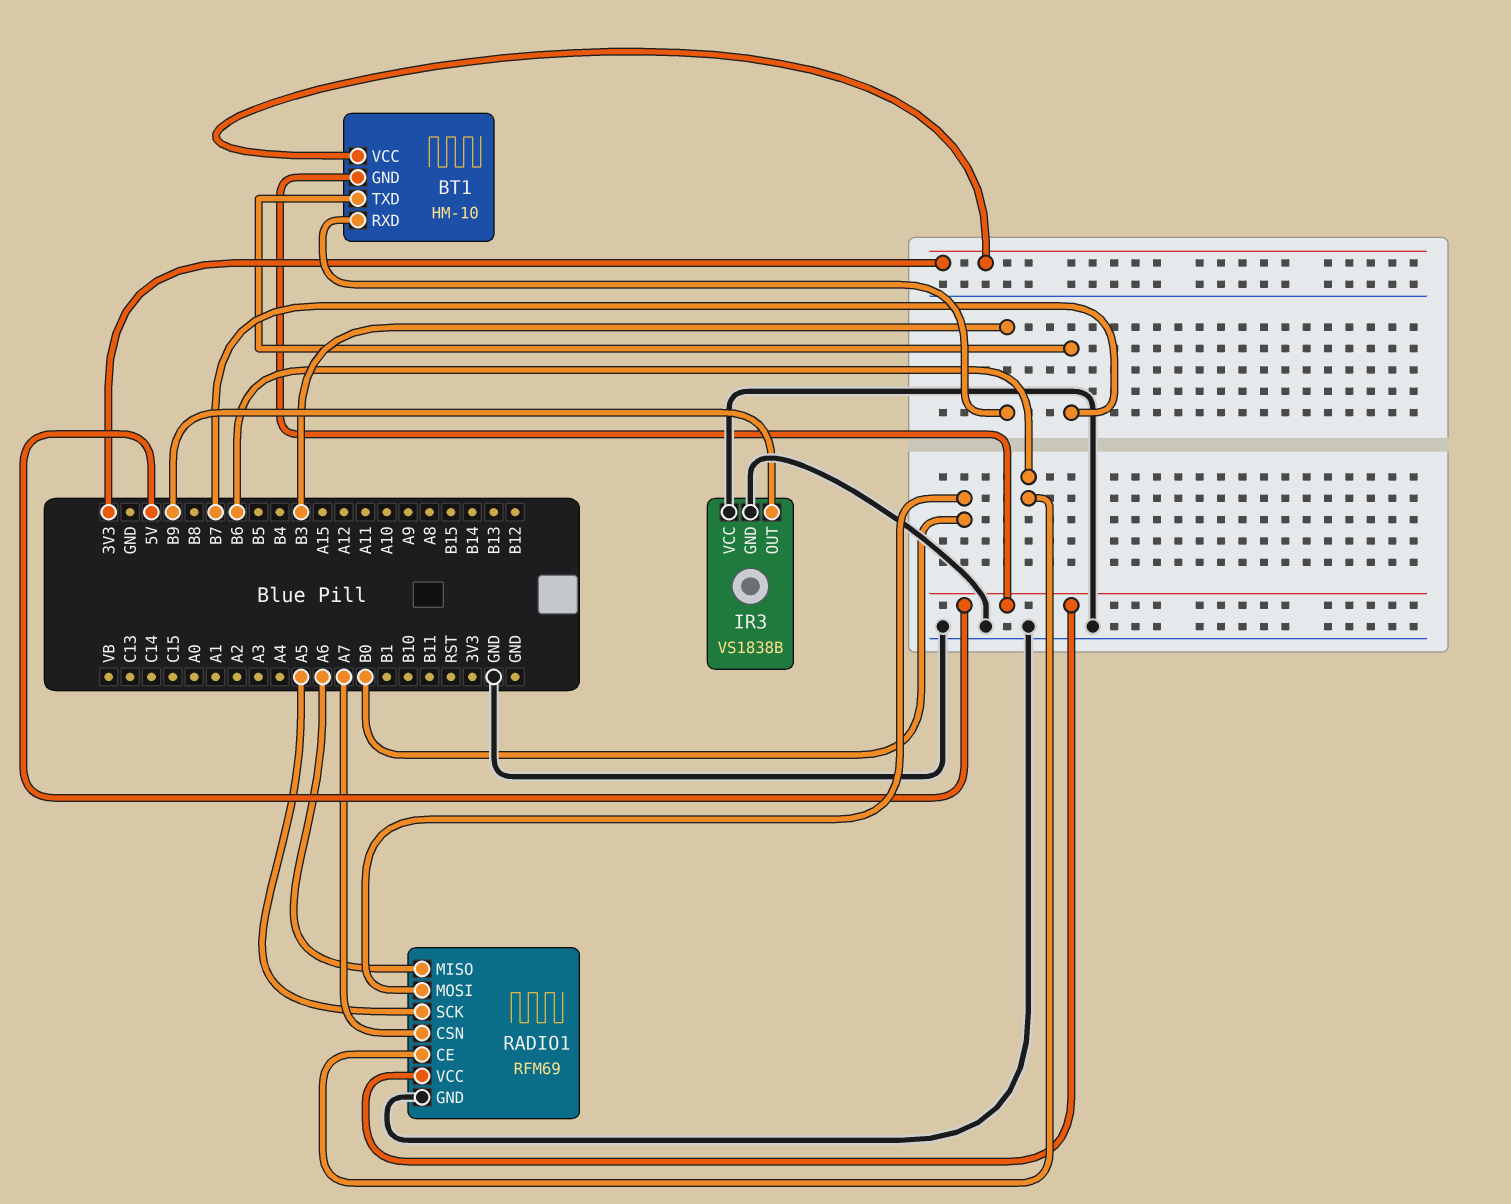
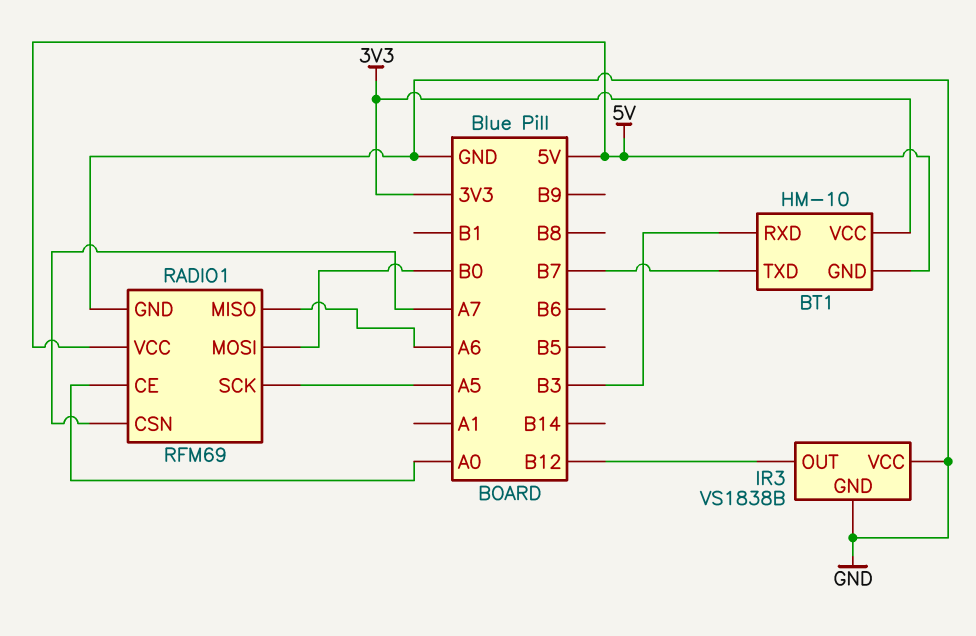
IR3 pin OUT: B9 -> B12
RADIO1 pin CE: B6 -> A0

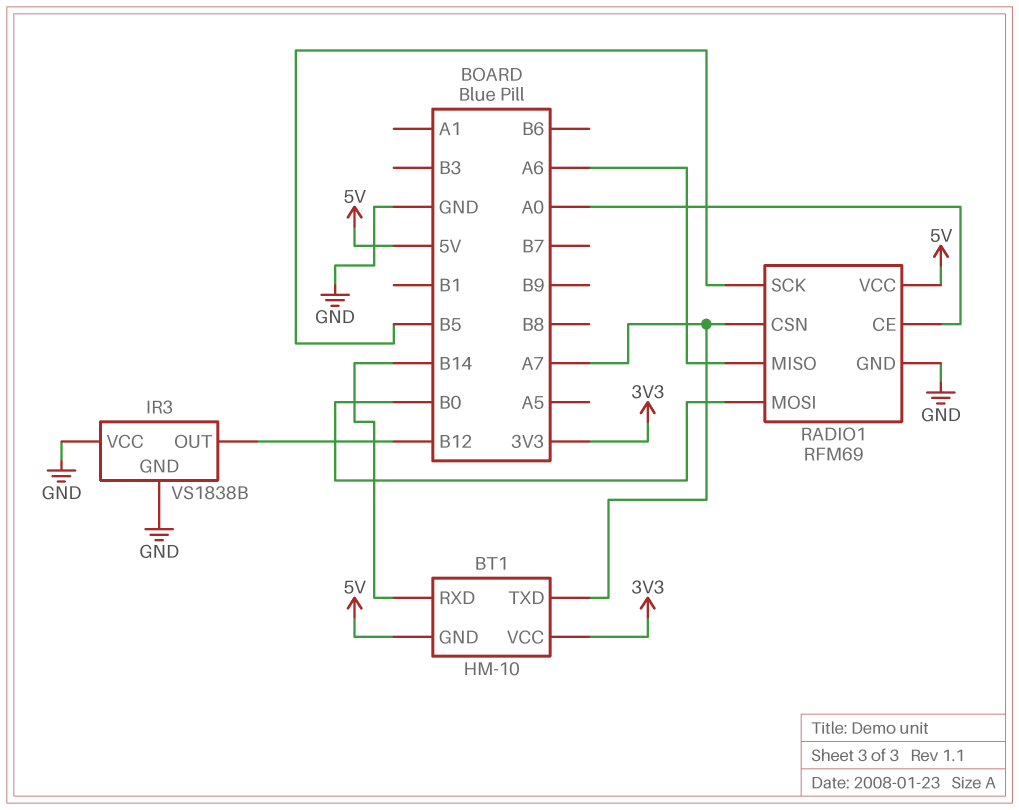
BT1 pin RXD: B3 -> B14
BT1 pin TXD: B7 -> A7
RADIO1 pin SCK: A5 -> B5

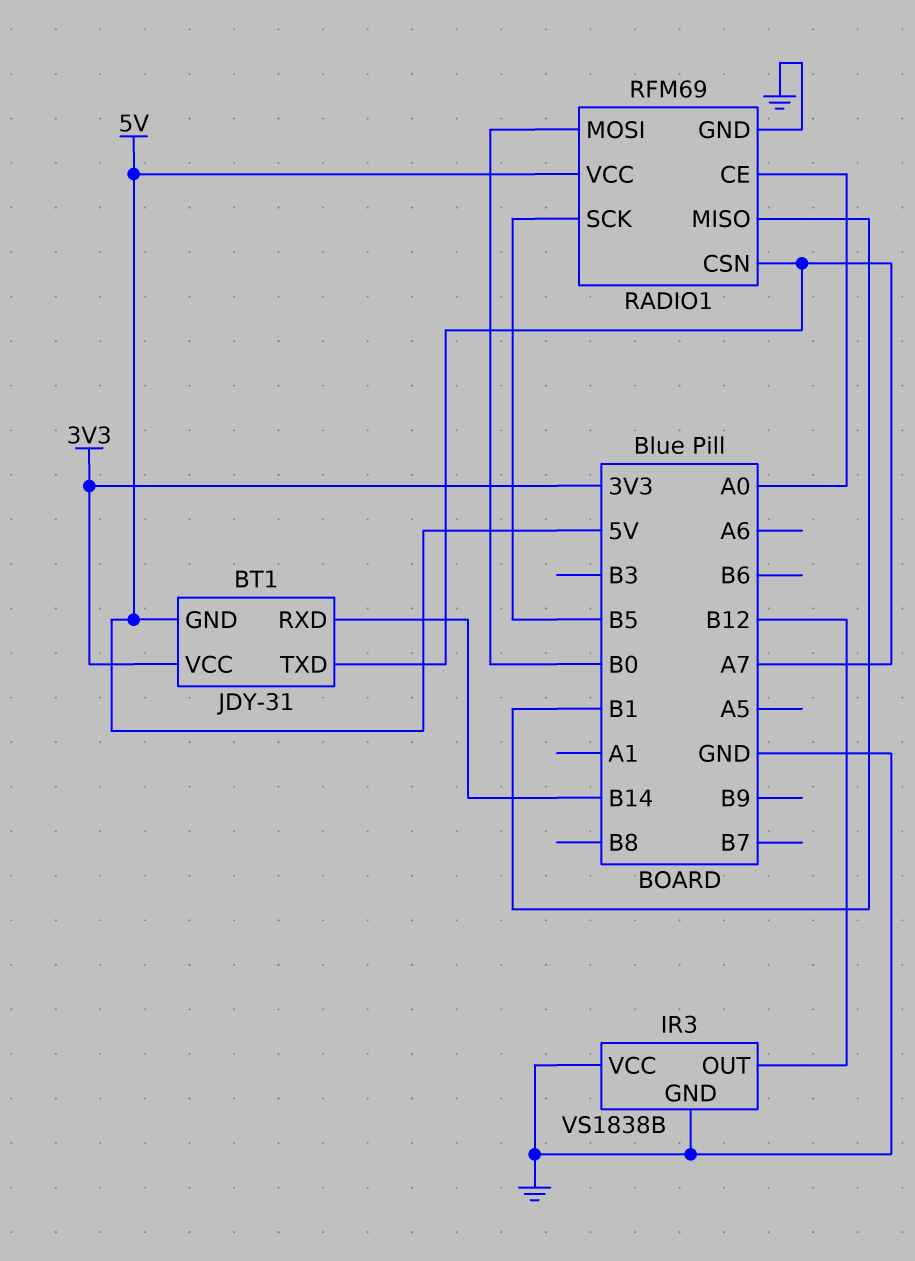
BT1: HM-10 -> JDY-31
RADIO1 pin MISO: A6 -> B1

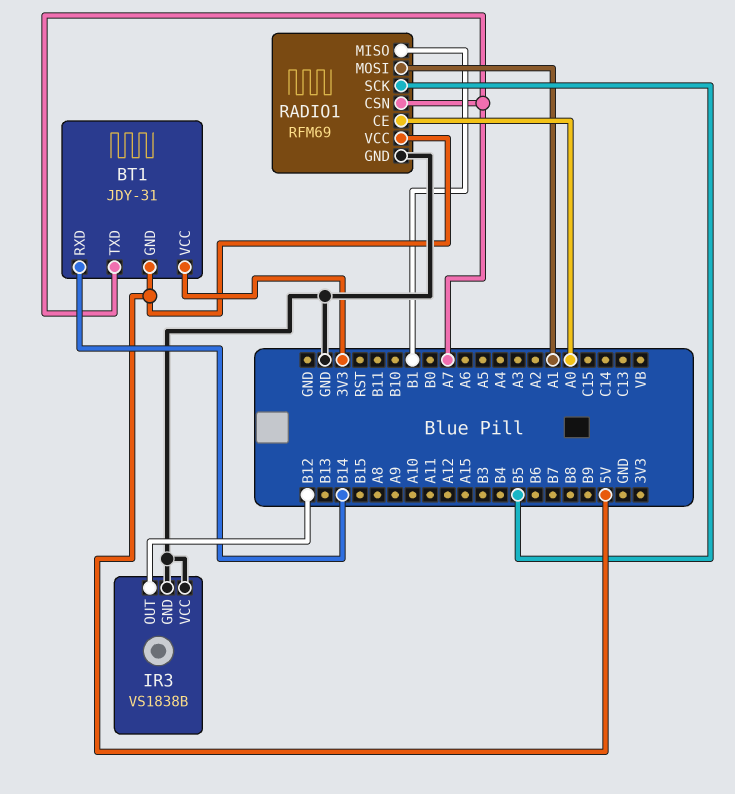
RADIO1 pin MOSI: B0 -> A1

